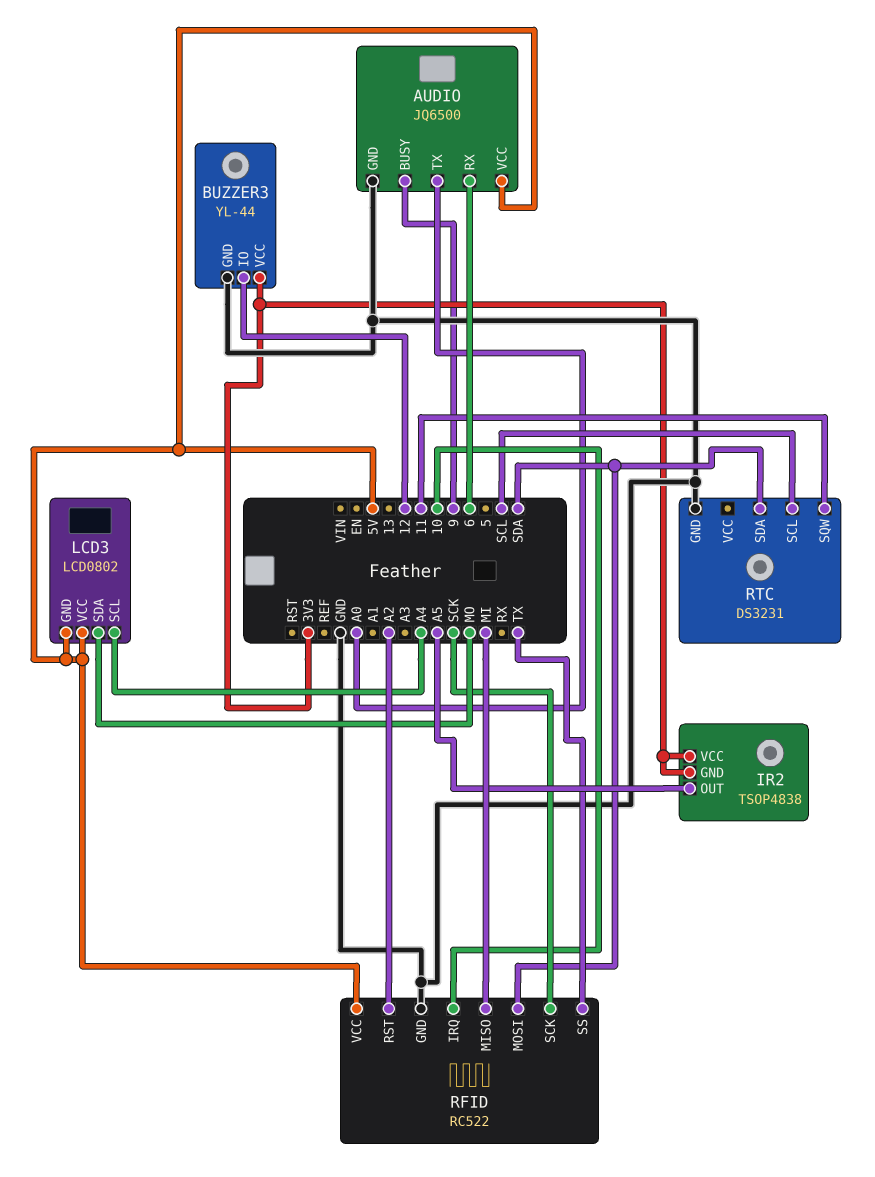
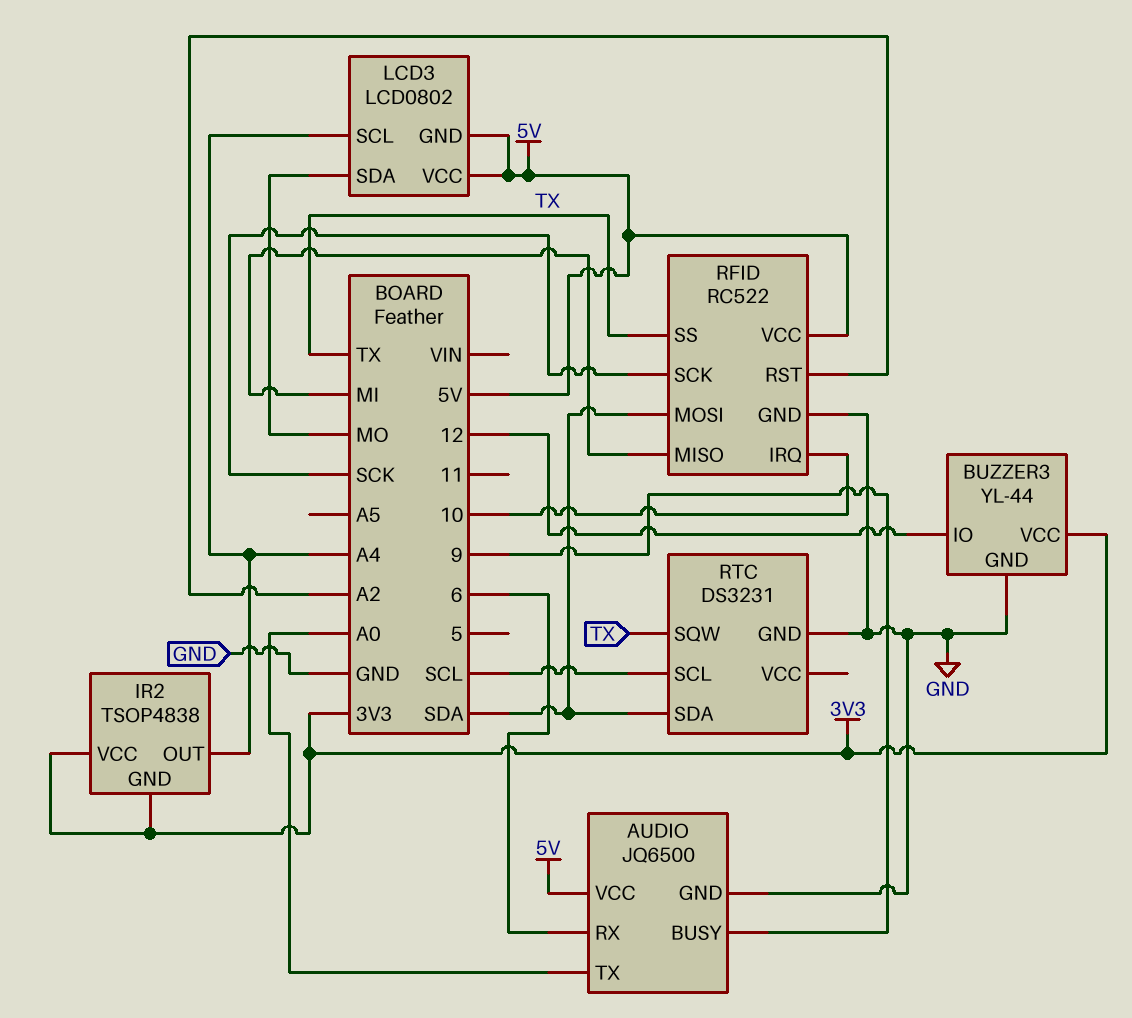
IR2 pin OUT: A5 -> A4
RTC pin SQW: 11 -> TX

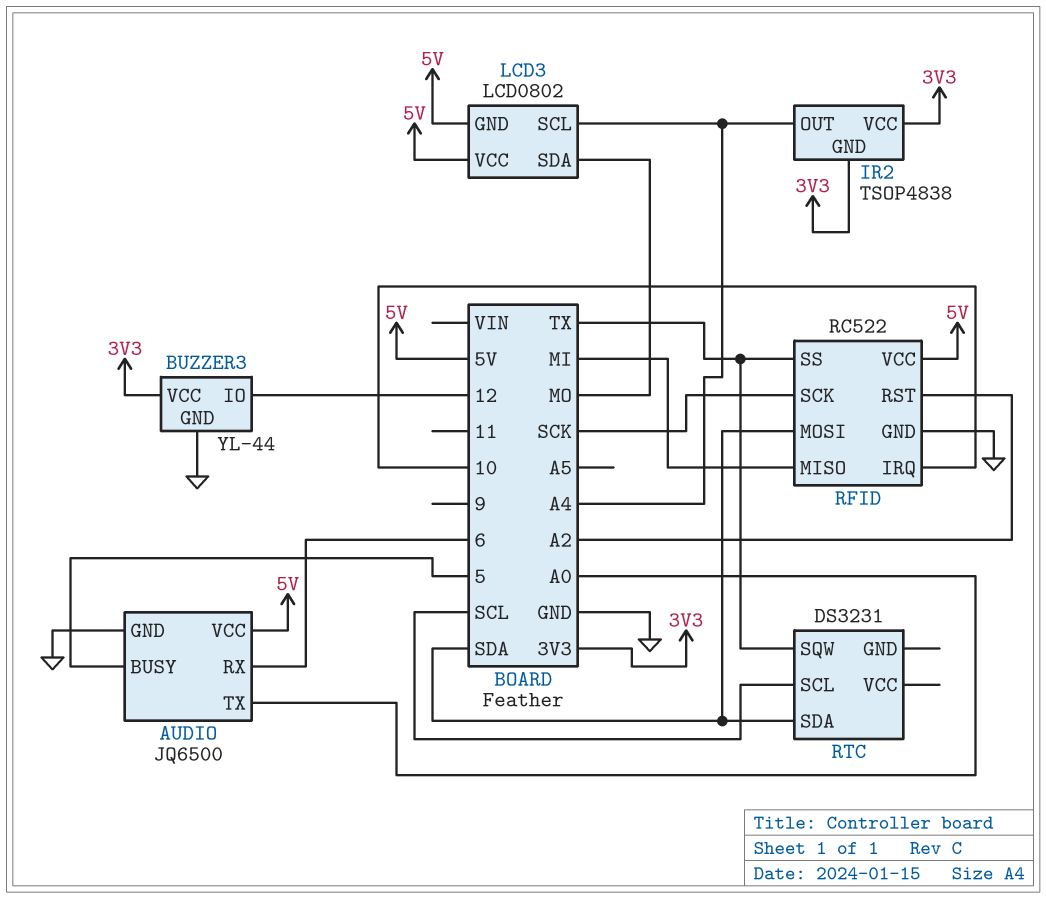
AUDIO pin BUSY: 9 -> 5
RTC pin GND: GND -> none

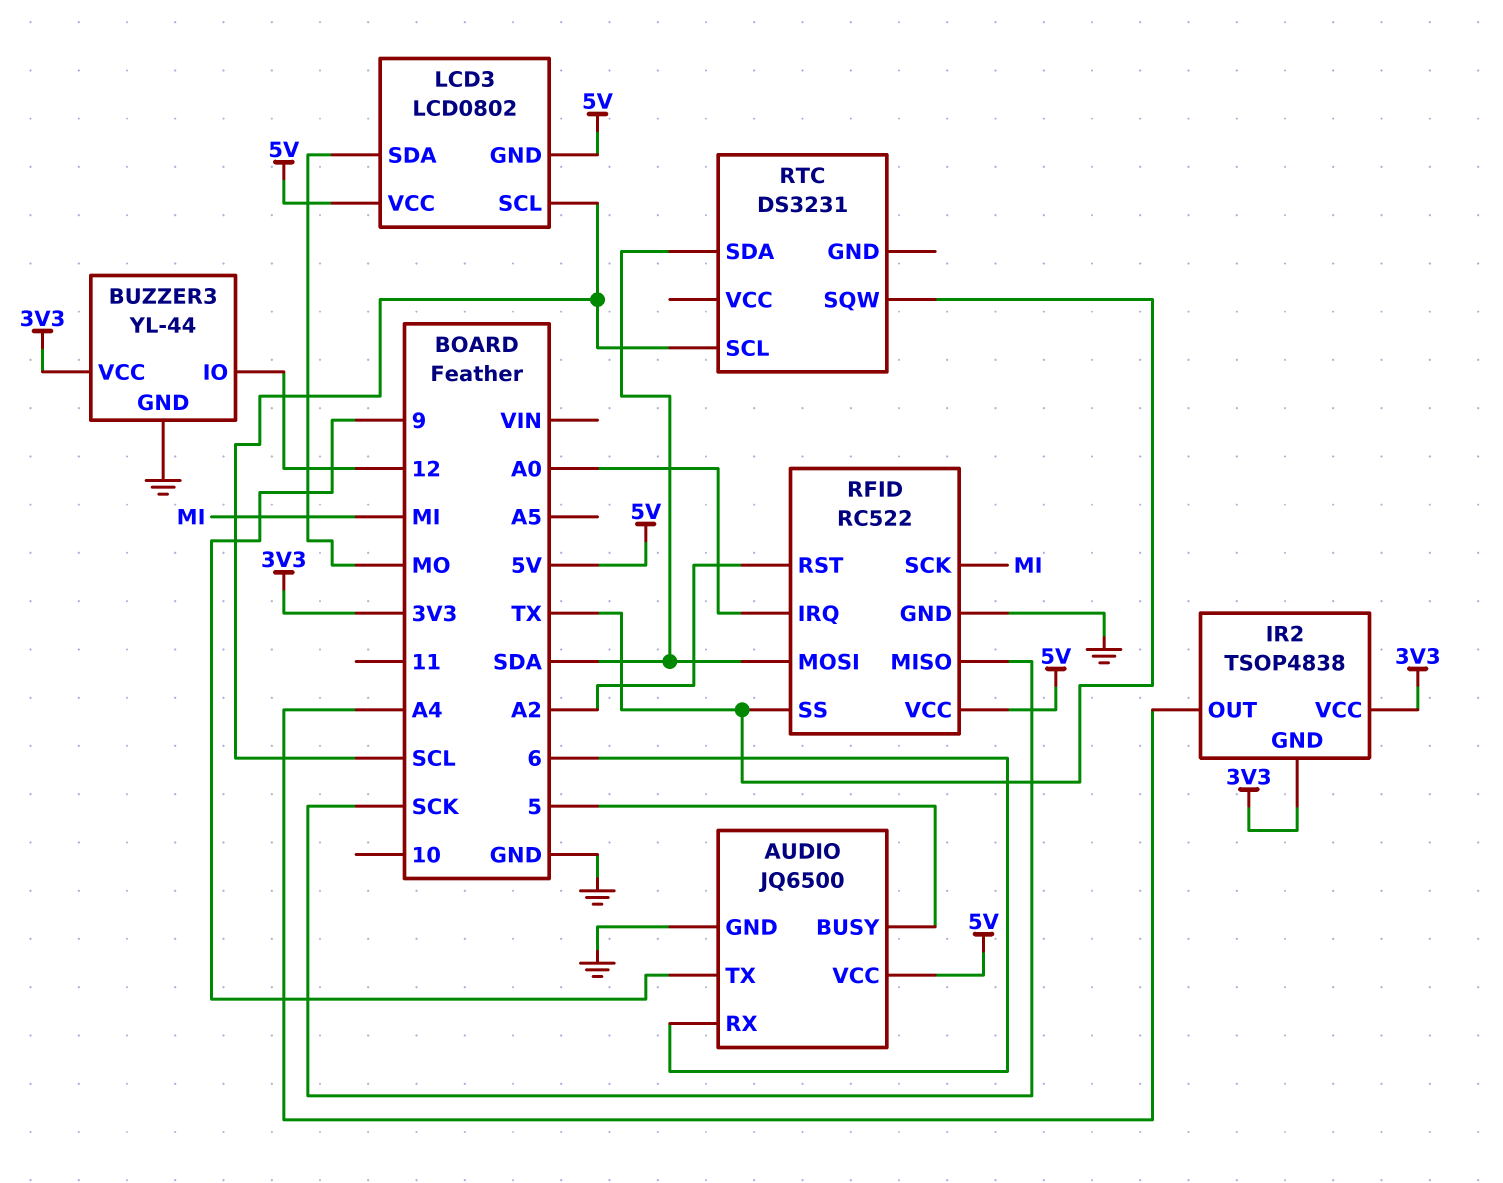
AUDIO pin TX: A0 -> 9
LCD3 pin SCL: A4 -> SCL
RFID pin IRQ: 10 -> A0
RFID pin MISO: MI -> SCK
RFID pin SCK: SCK -> MI

